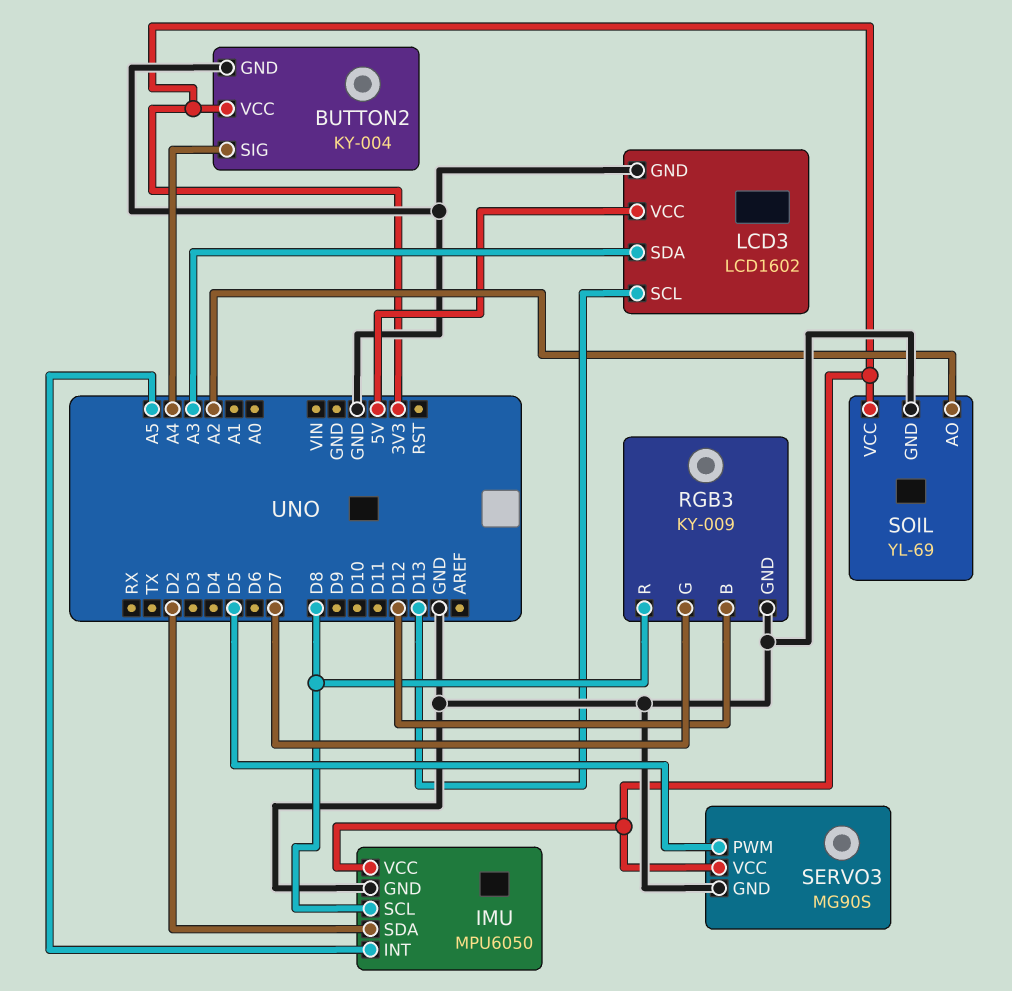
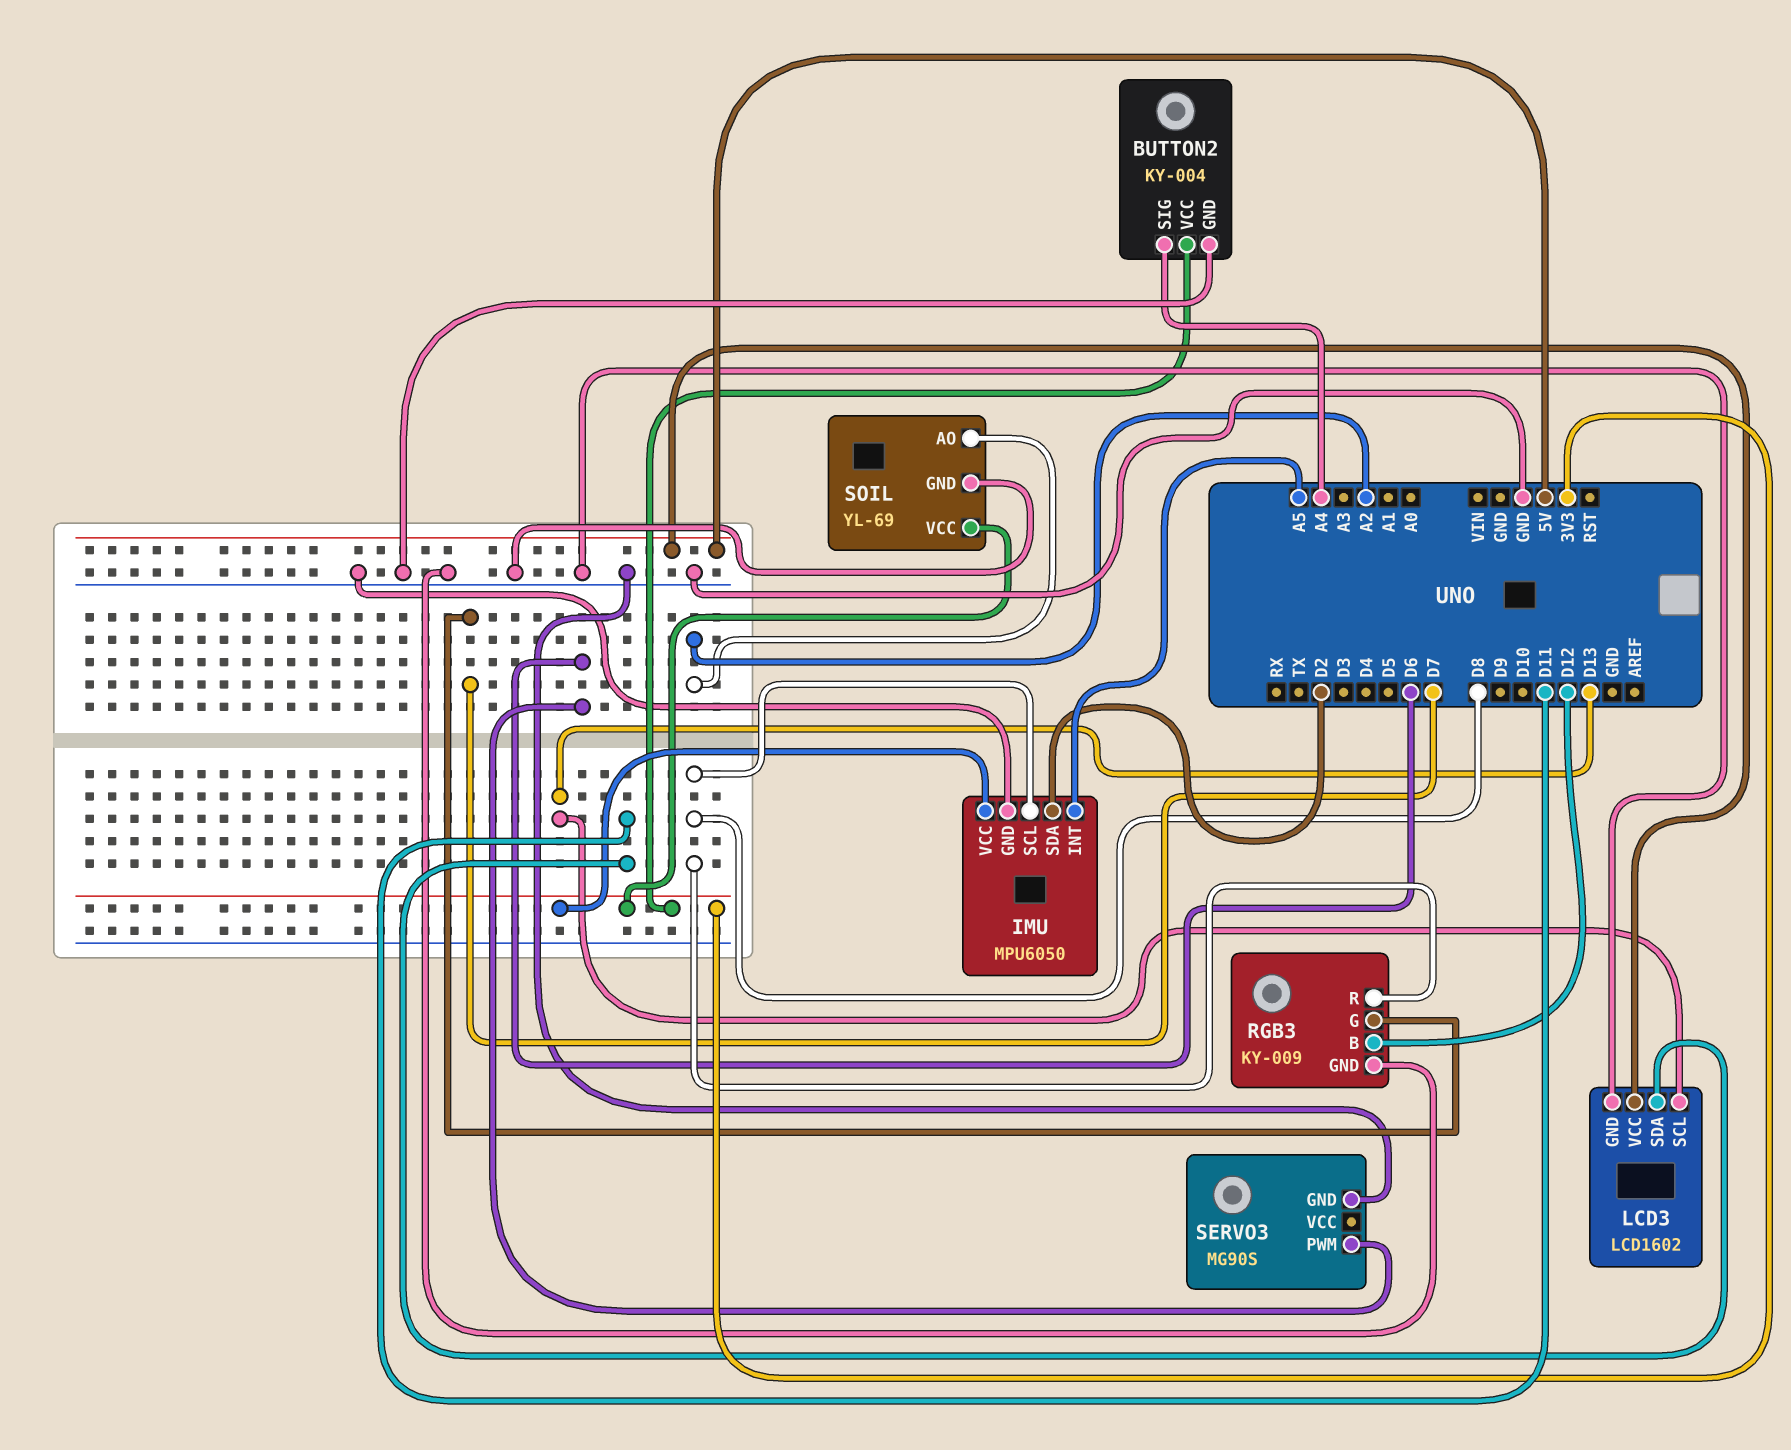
LCD3 pin SDA: A3 -> D11
SERVO3 pin PWM: D5 -> D6
SERVO3 pin VCC: 3V3 -> none

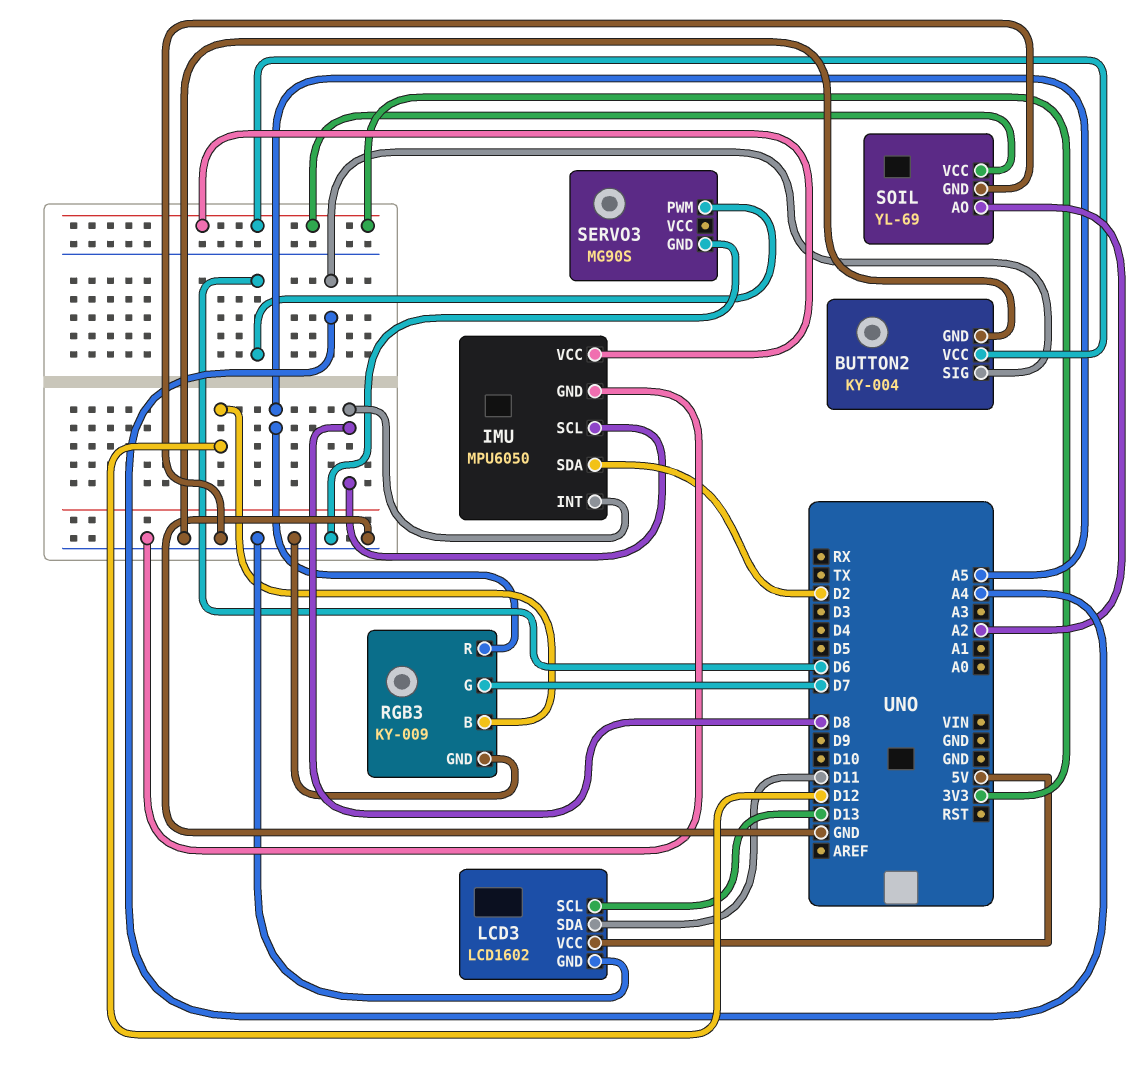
IMU pin INT: A5 -> D8
RGB3 pin R: D8 -> A5

